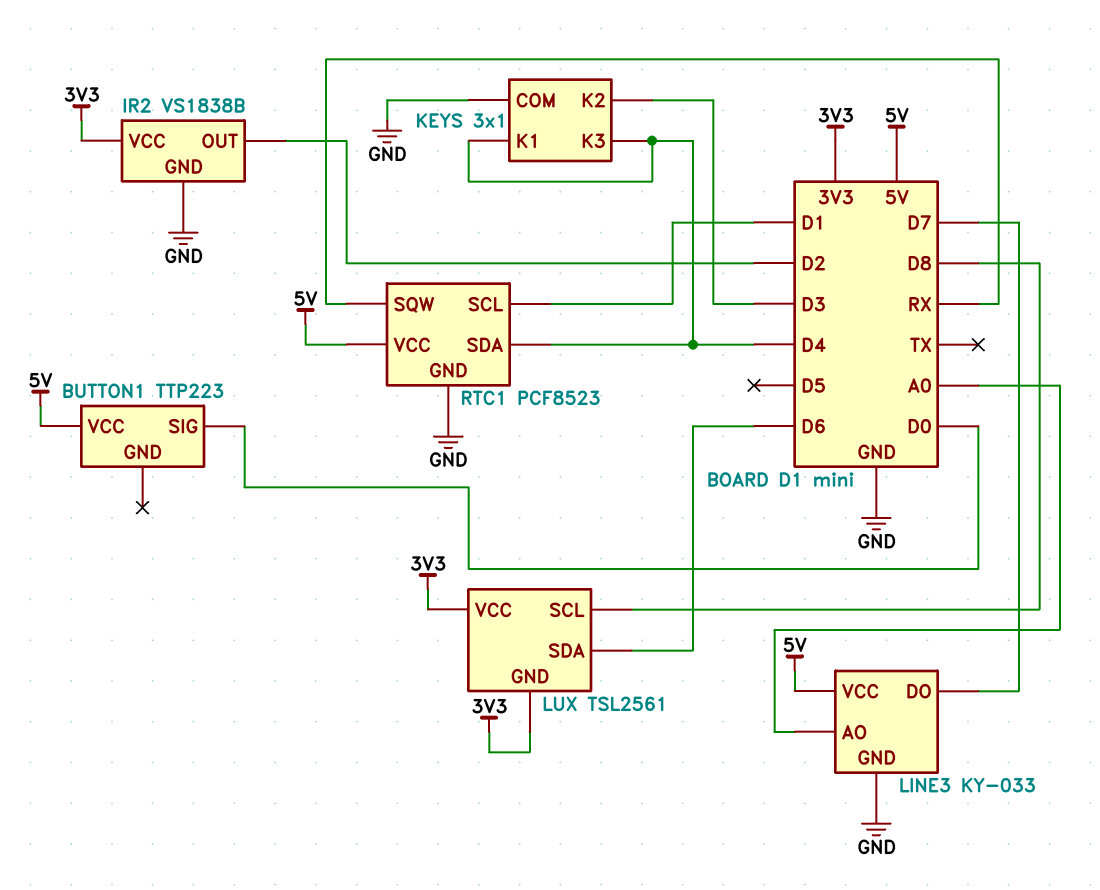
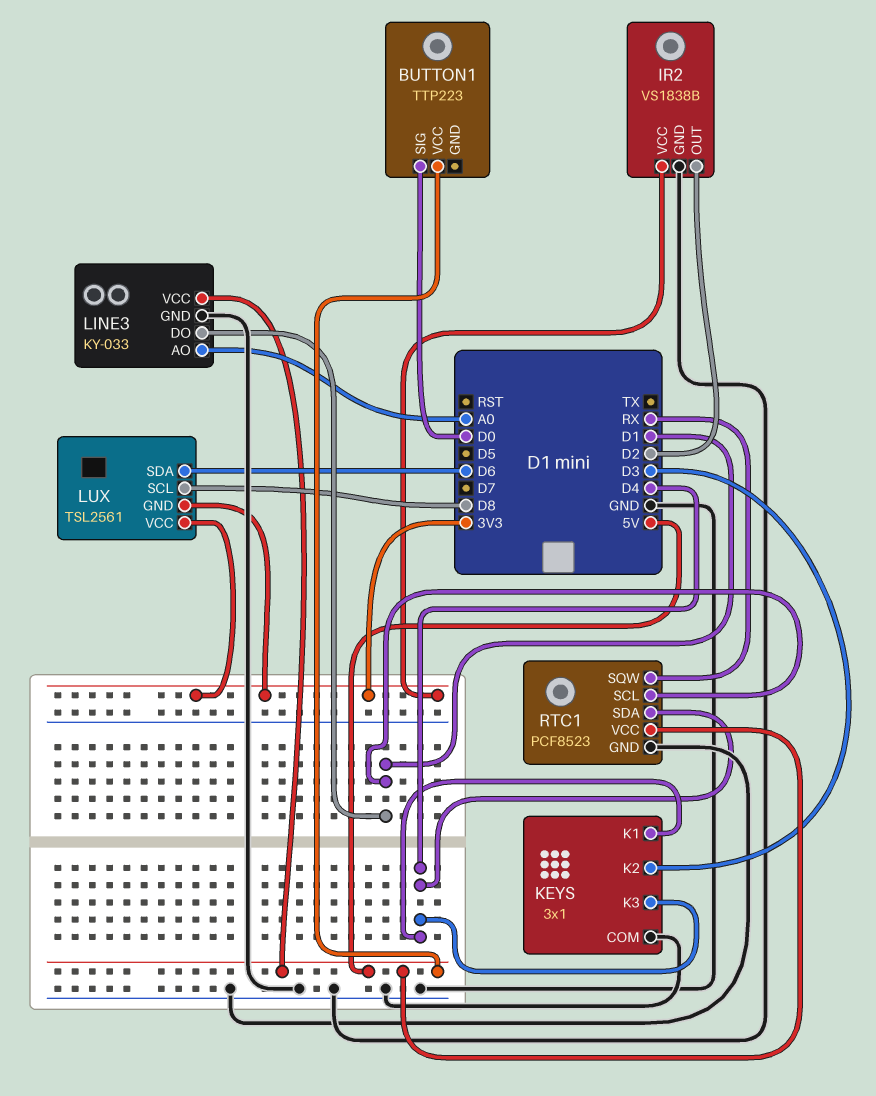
LINE3 pin DO: D7 -> D1

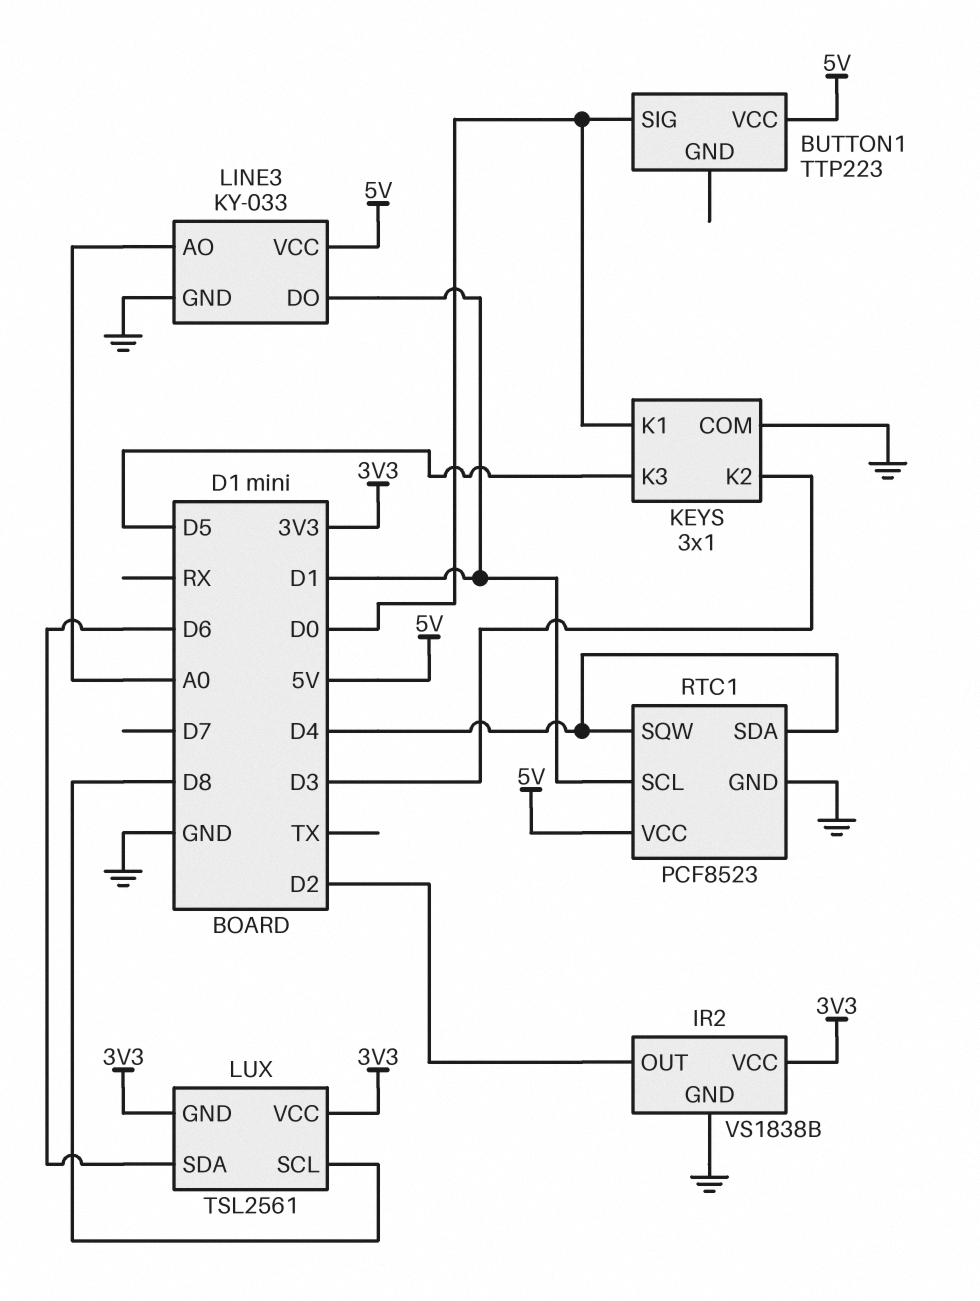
KEYS pin K1: D4 -> D0
KEYS pin K3: D4 -> D5
RTC1 pin SQW: RX -> D4

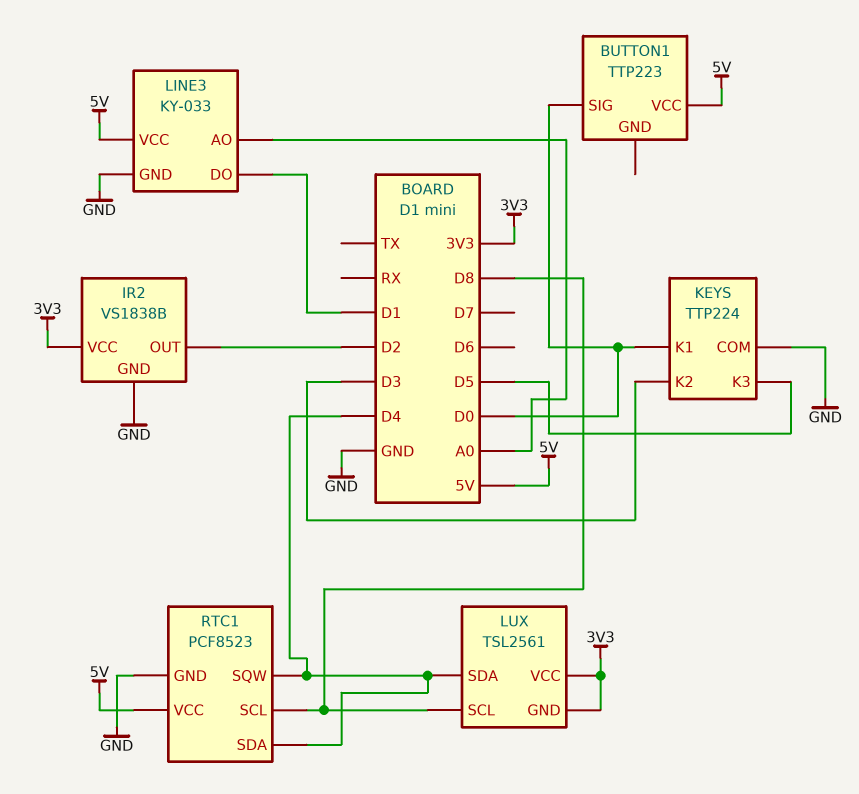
KEYS: 3x1 -> TTP224
LUX pin SDA: D6 -> D4
RTC1 pin SCL: D1 -> D8

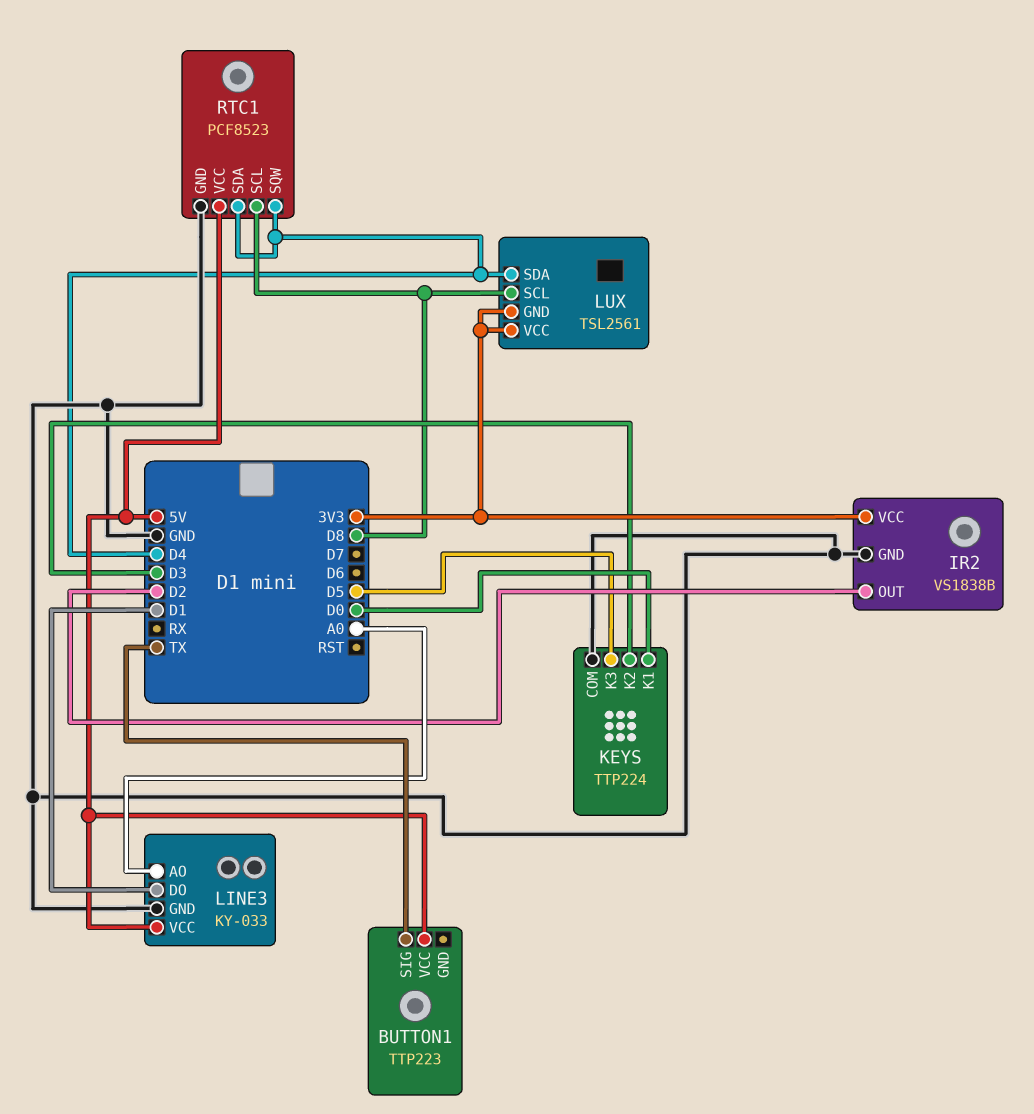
BUTTON1 pin SIG: D0 -> TX

